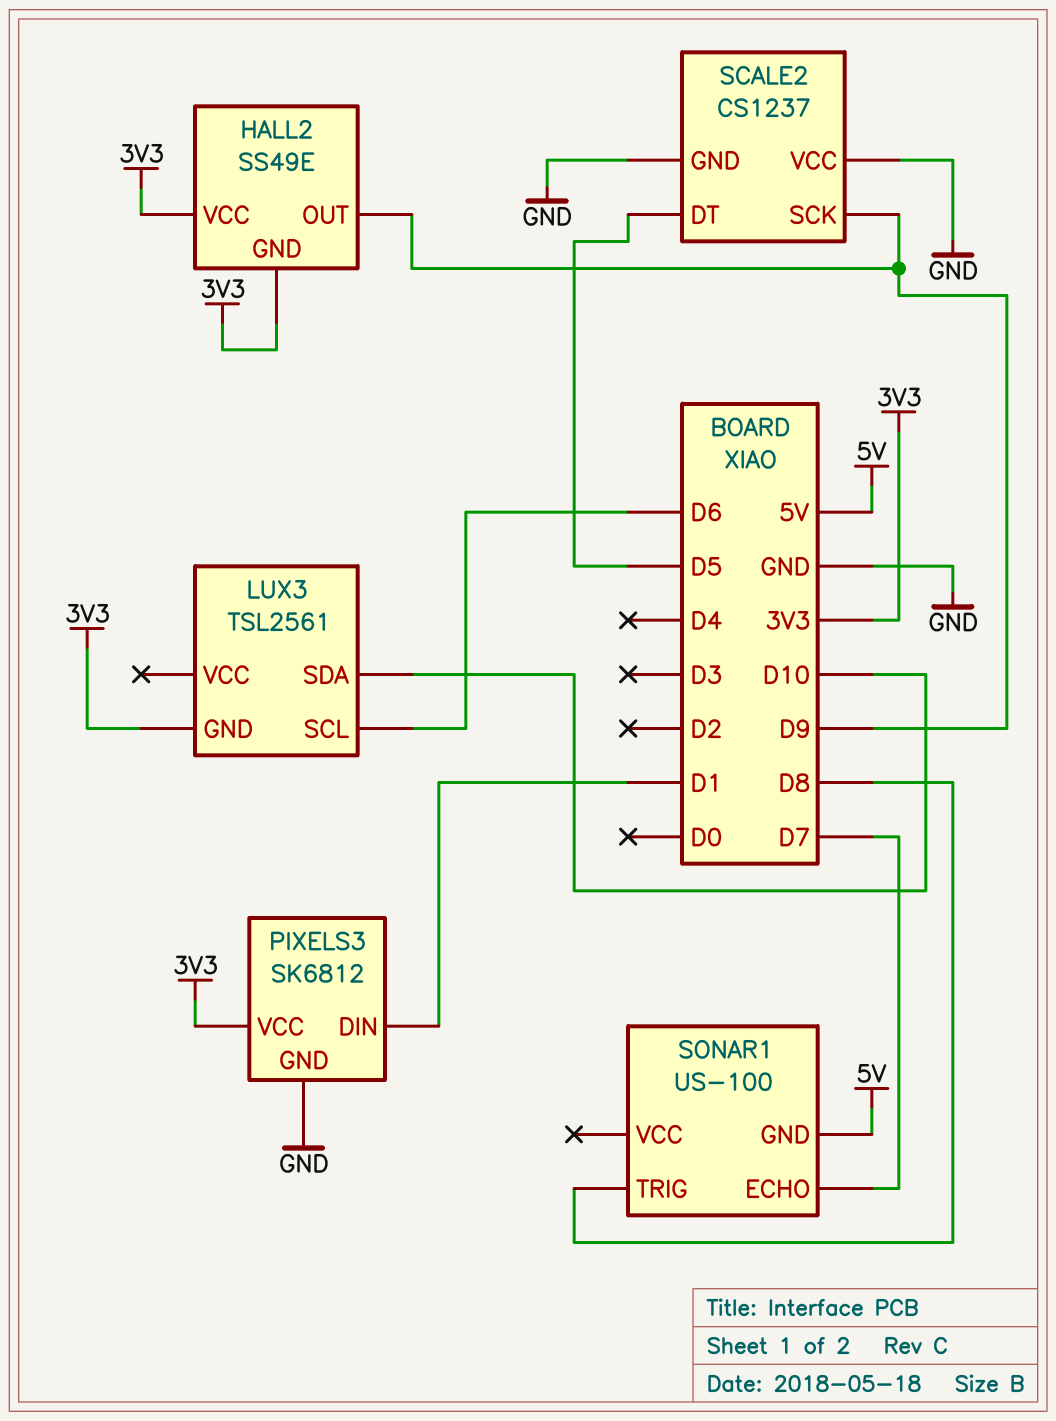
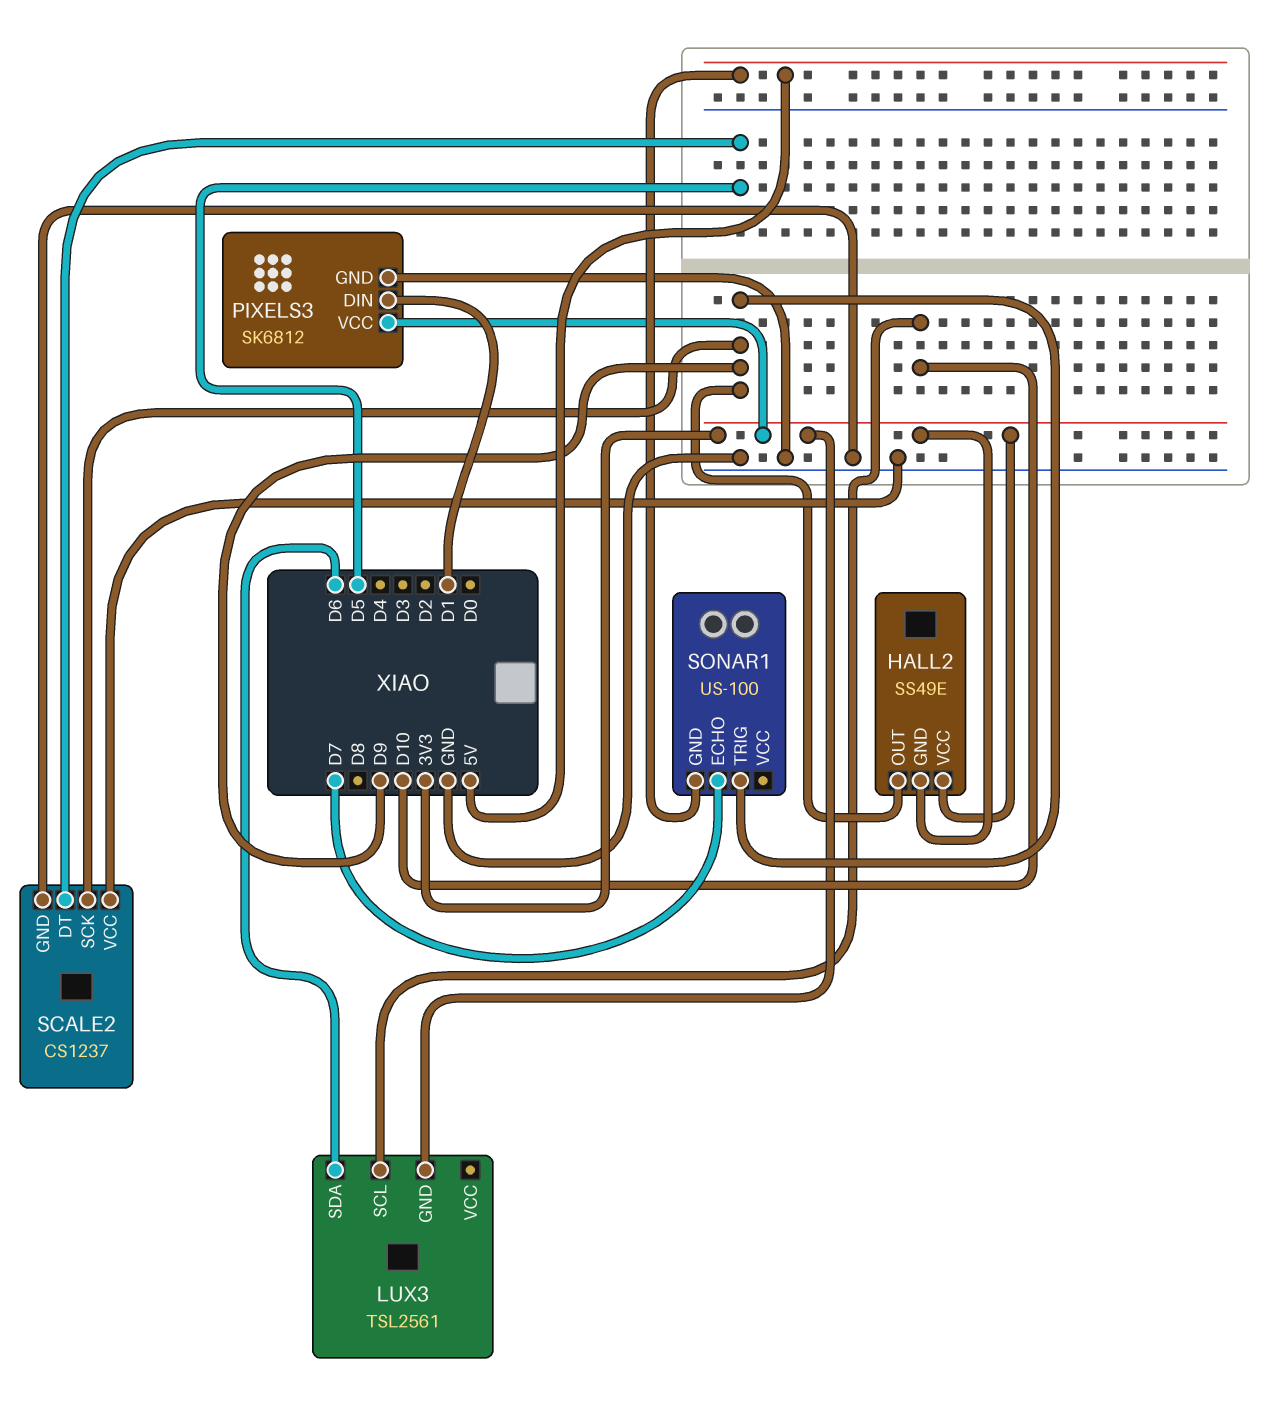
LUX3 pin SCL: D6 -> D10
LUX3 pin SDA: D10 -> D6
SONAR1 pin TRIG: D8 -> D9

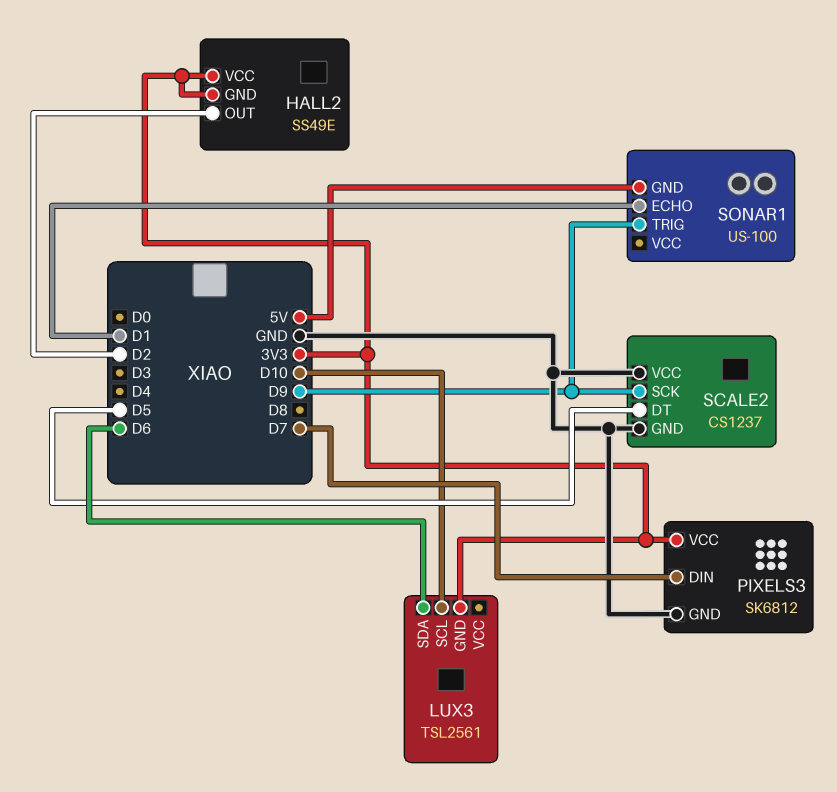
HALL2 pin OUT: D9 -> D2
PIXELS3 pin DIN: D1 -> D7
SONAR1 pin ECHO: D7 -> D1

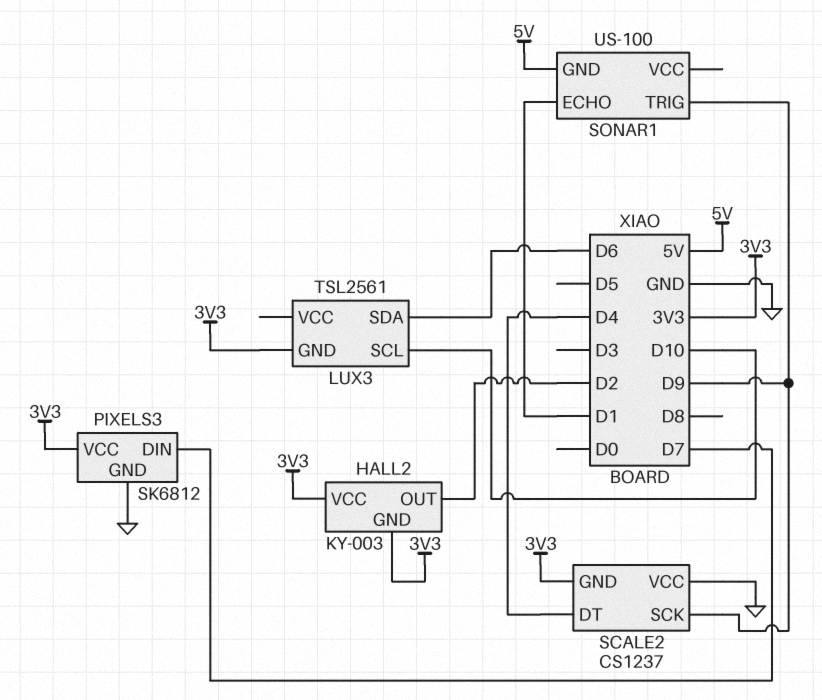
HALL2: SS49E -> KY-003
SCALE2 pin DT: D5 -> D4
SCALE2 pin GND: GND -> 3V3

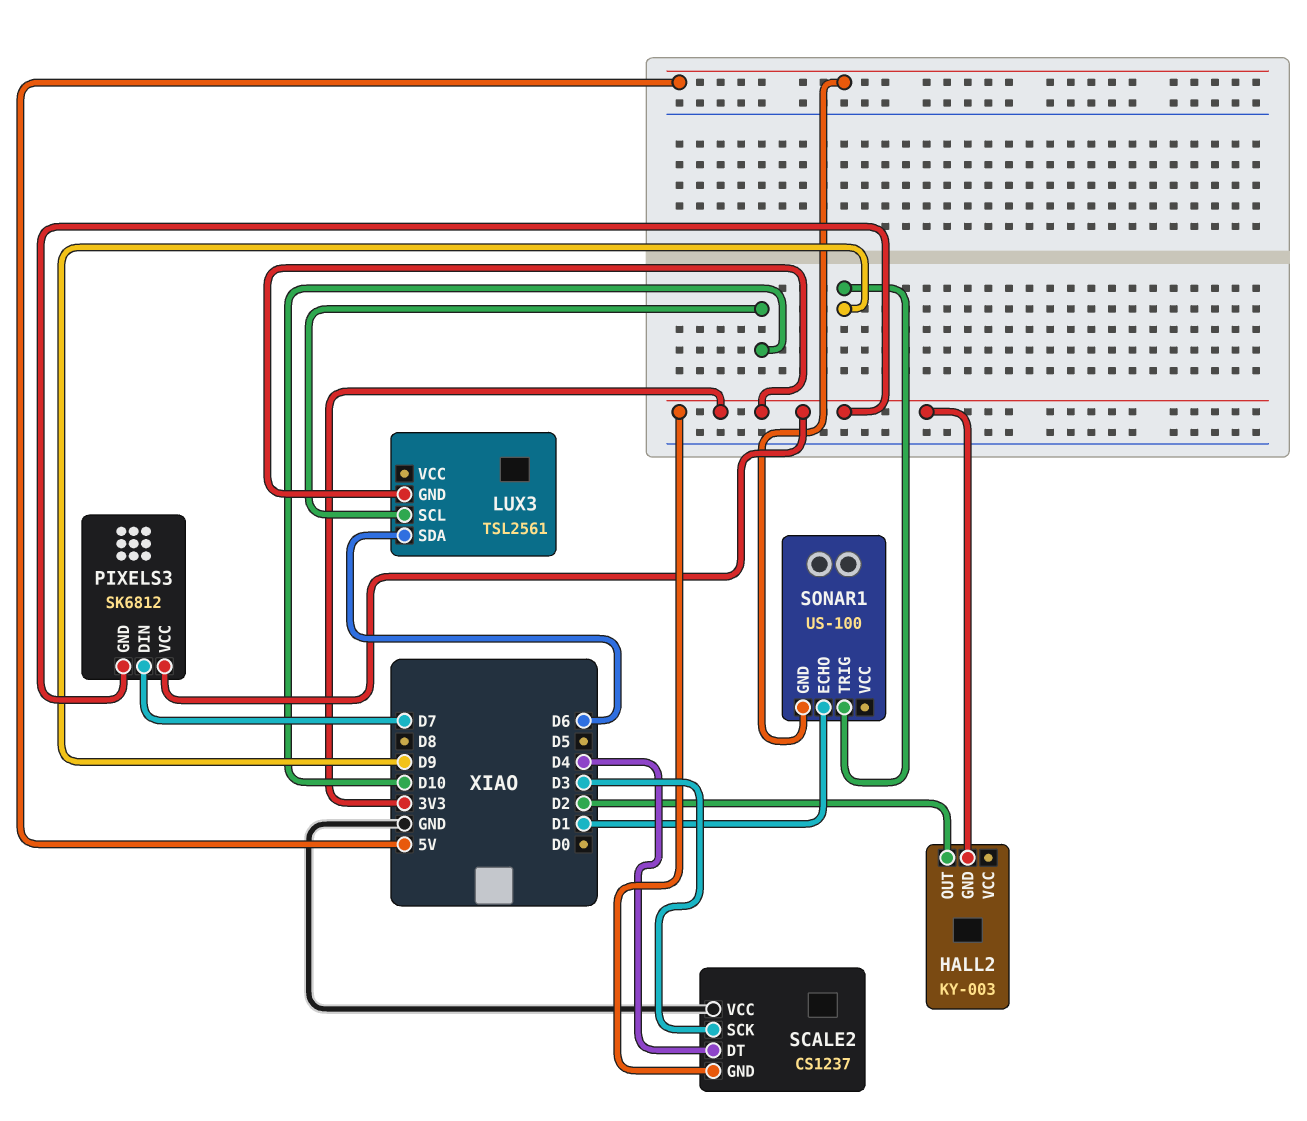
HALL2 pin VCC: 3V3 -> none
PIXELS3 pin GND: GND -> 3V3
SCALE2 pin SCK: D9 -> D3

